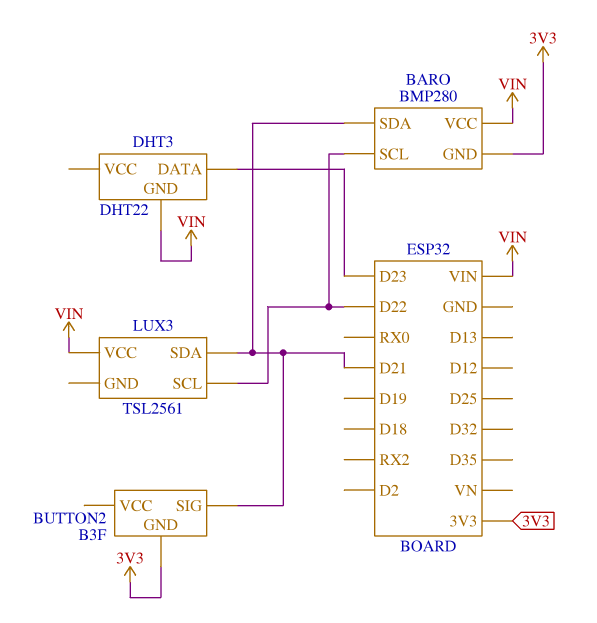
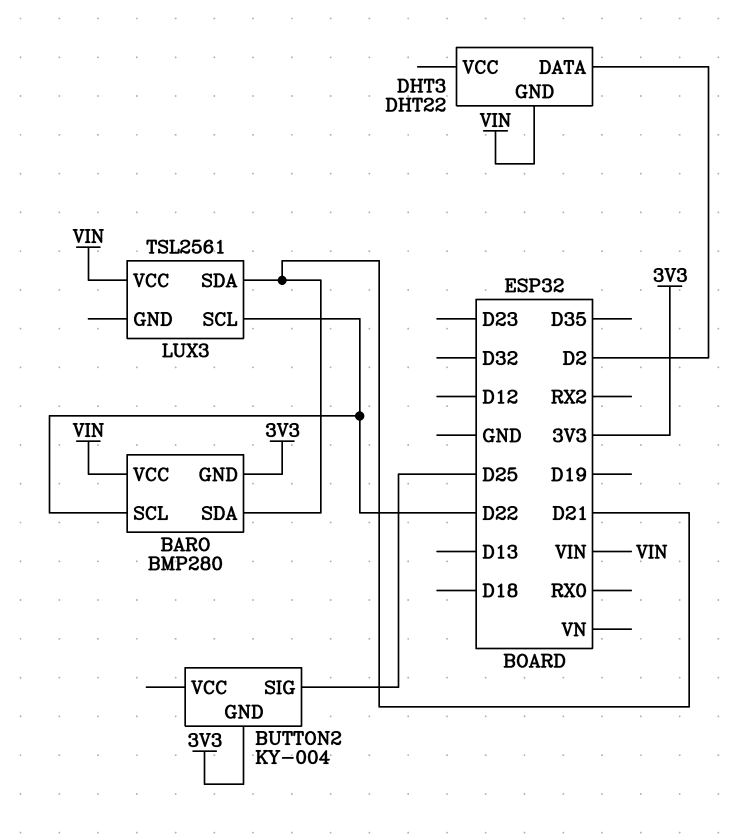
BUTTON2: B3F -> KY-004
BUTTON2 pin SIG: D21 -> D25
DHT3 pin DATA: D23 -> D2

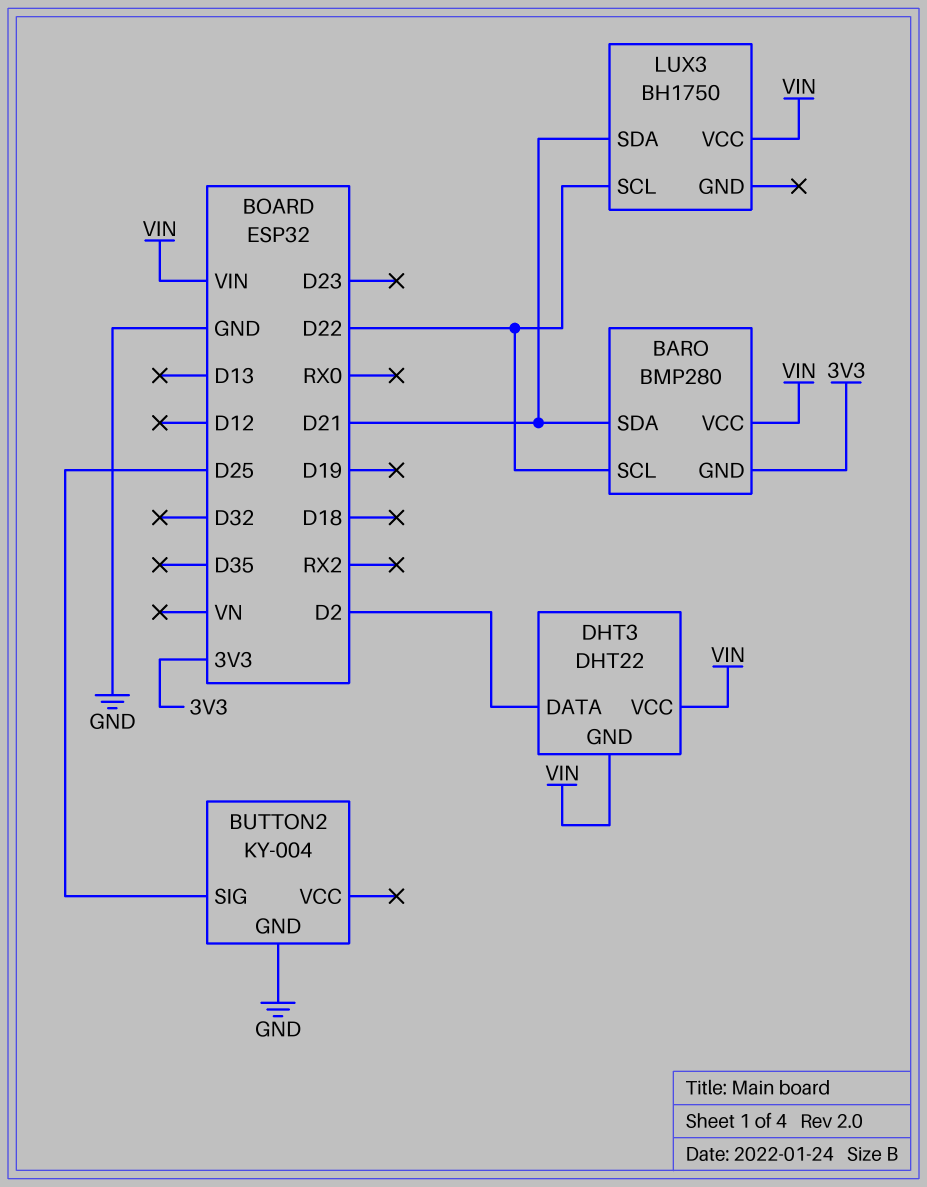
BUTTON2 pin GND: 3V3 -> GND
DHT3 pin VCC: none -> VIN
LUX3: TSL2561 -> BH1750

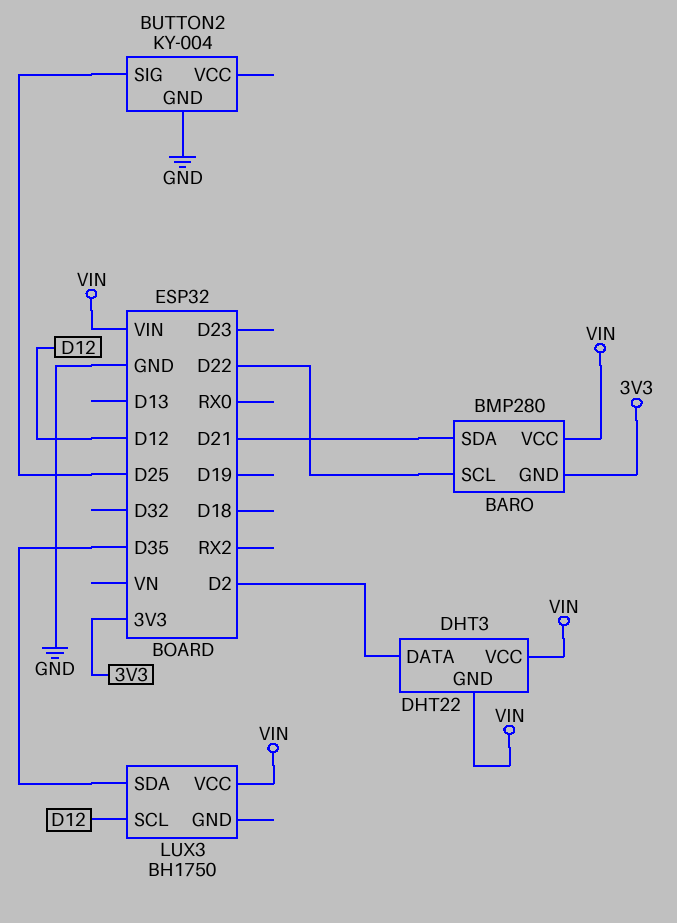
LUX3 pin SCL: D22 -> D12
LUX3 pin SDA: D21 -> D35

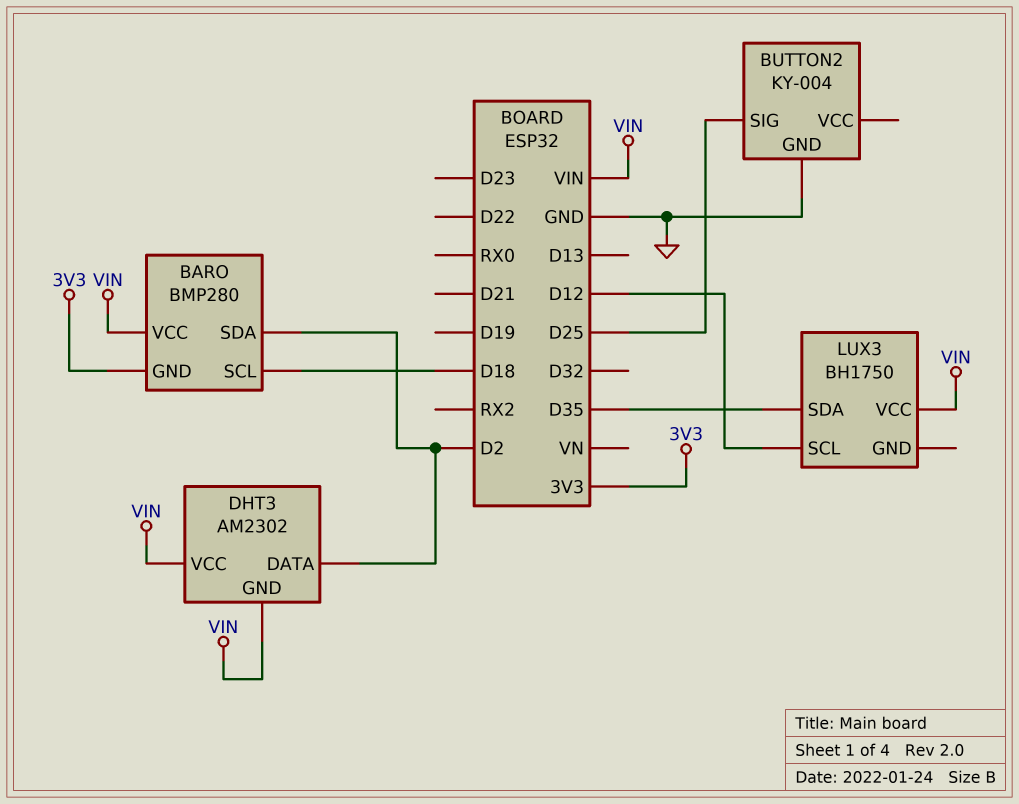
BARO pin SCL: D22 -> D18
BARO pin SDA: D21 -> D2
DHT3: DHT22 -> AM2302

